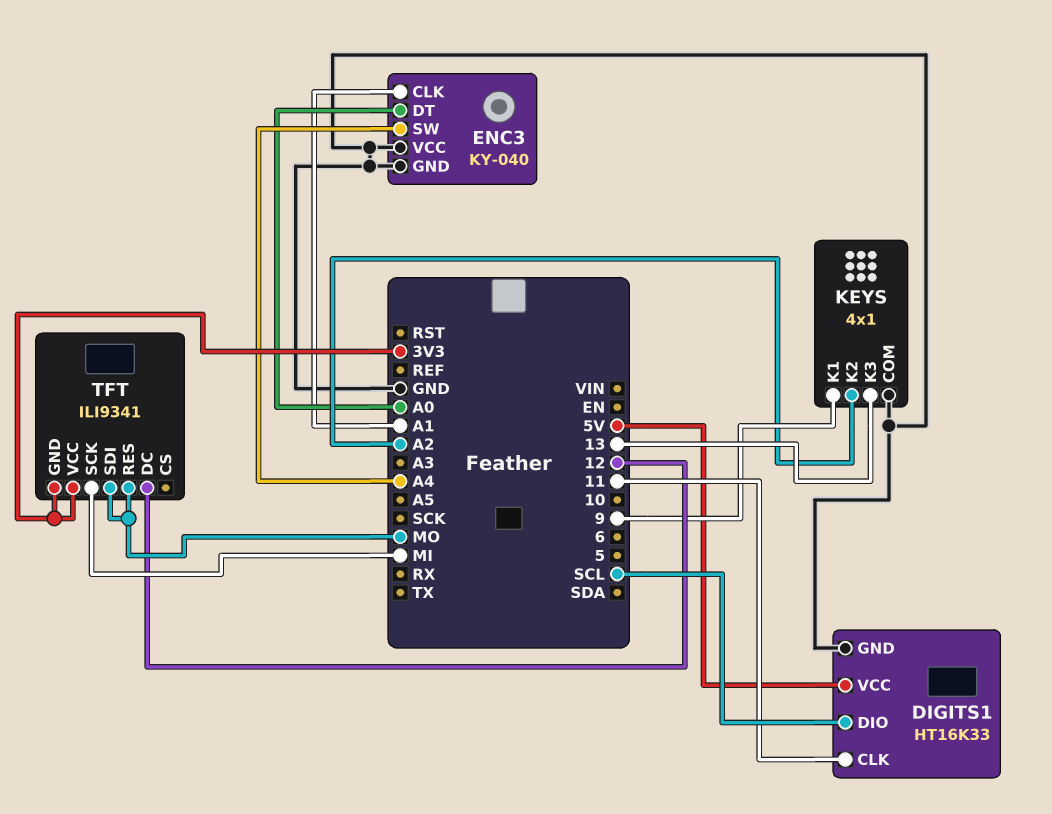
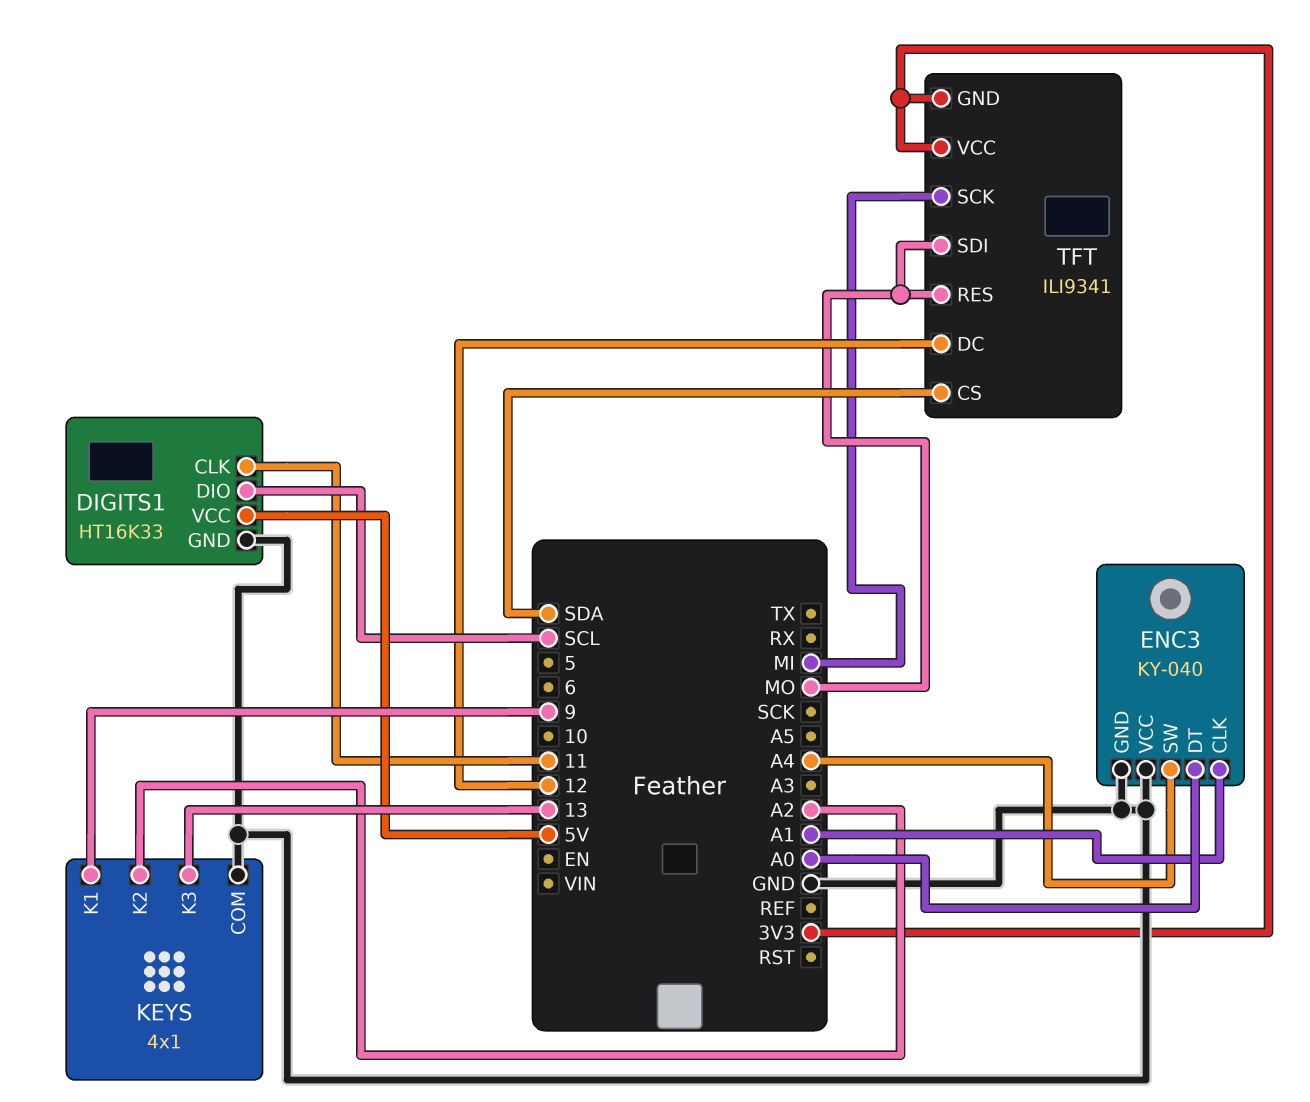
TFT pin CS: none -> SDA

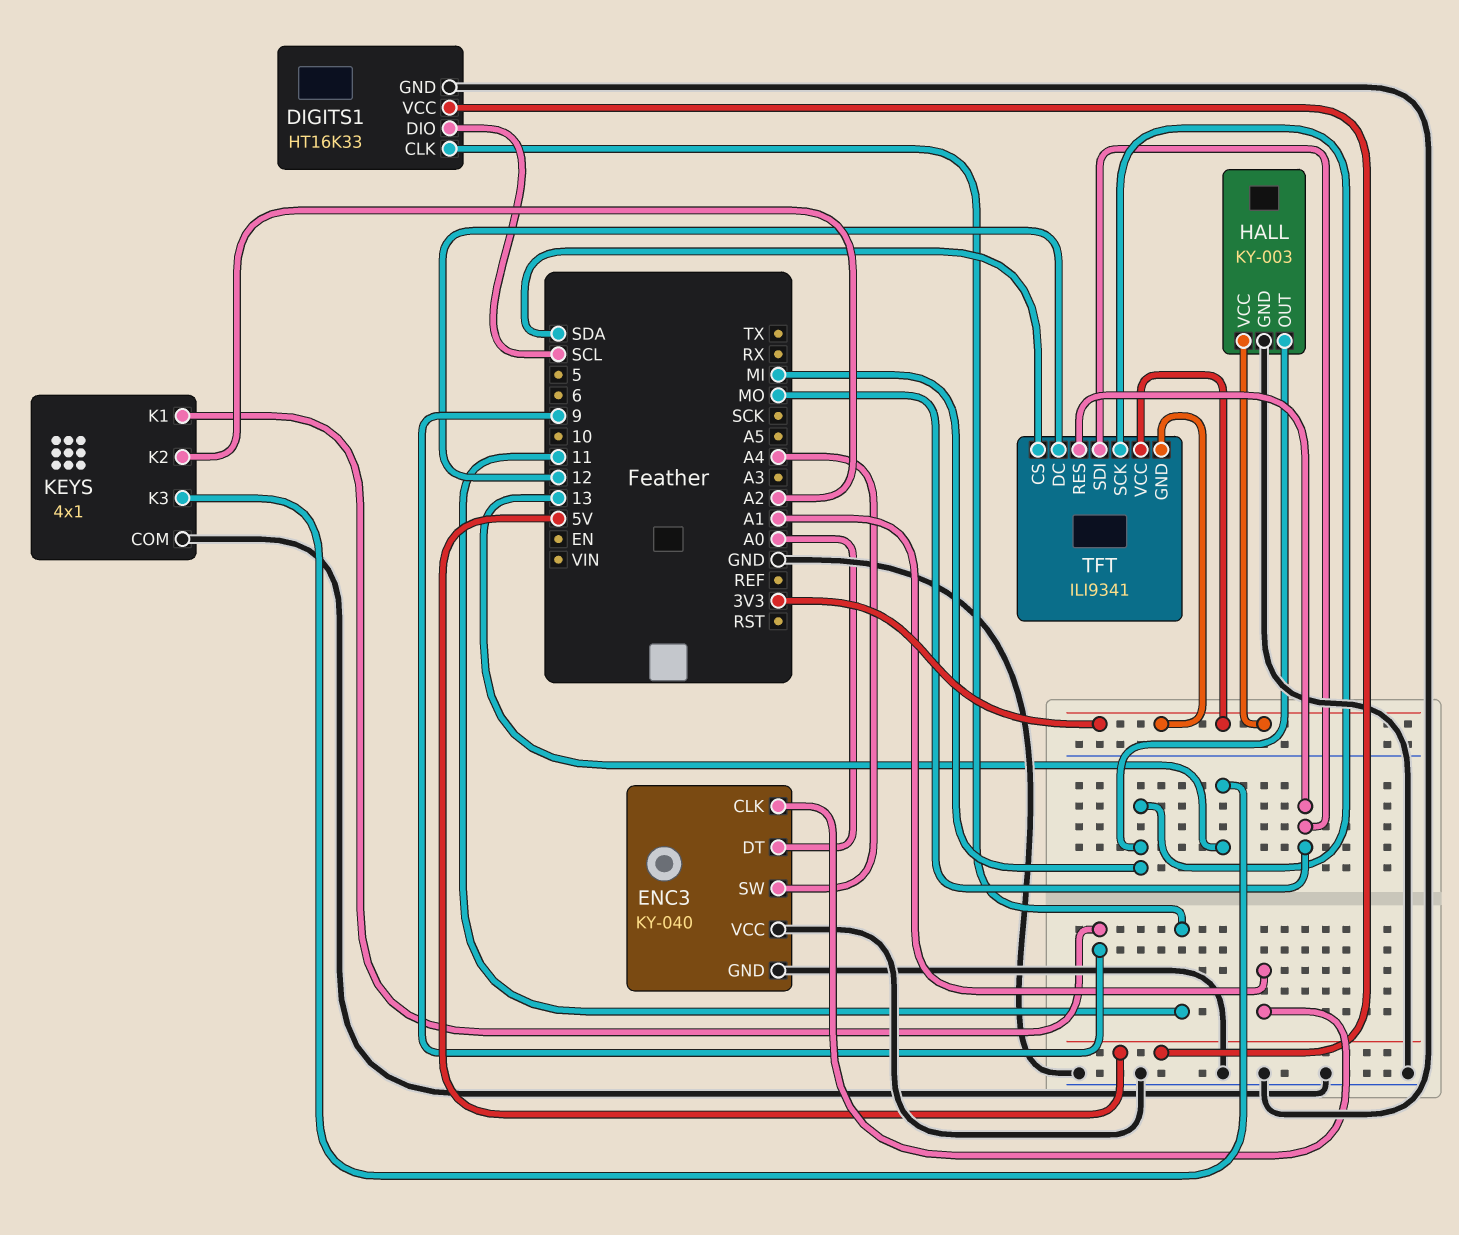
HALL: none -> KY-003
HALL pin GND: none -> GND
HALL pin OUT: none -> MI
HALL pin VCC: none -> 3V3

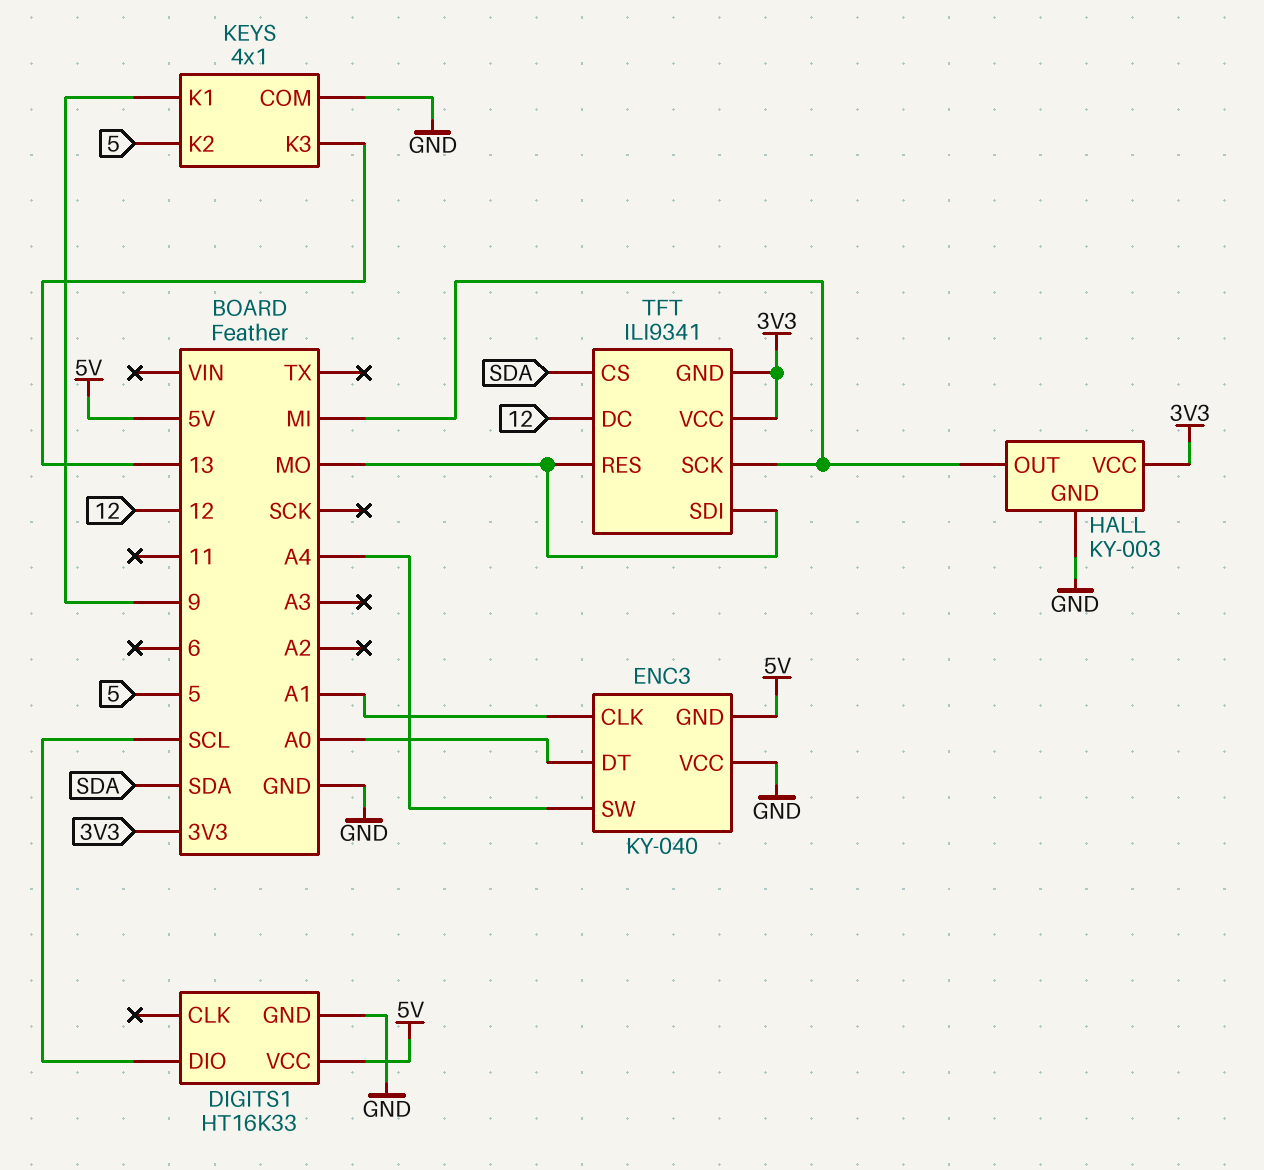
DIGITS1 pin CLK: 11 -> none
ENC3 pin GND: GND -> 5V
KEYS pin K2: A2 -> 5

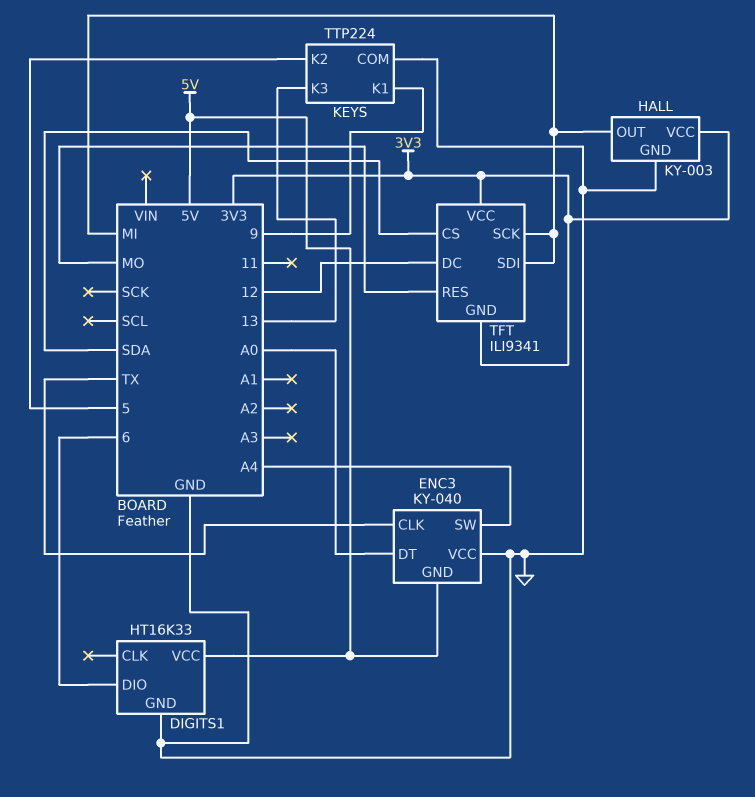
DIGITS1 pin DIO: SCL -> 6
ENC3 pin CLK: A1 -> TX
KEYS: 4x1 -> TTP224
TFT pin SDI: MO -> MI

